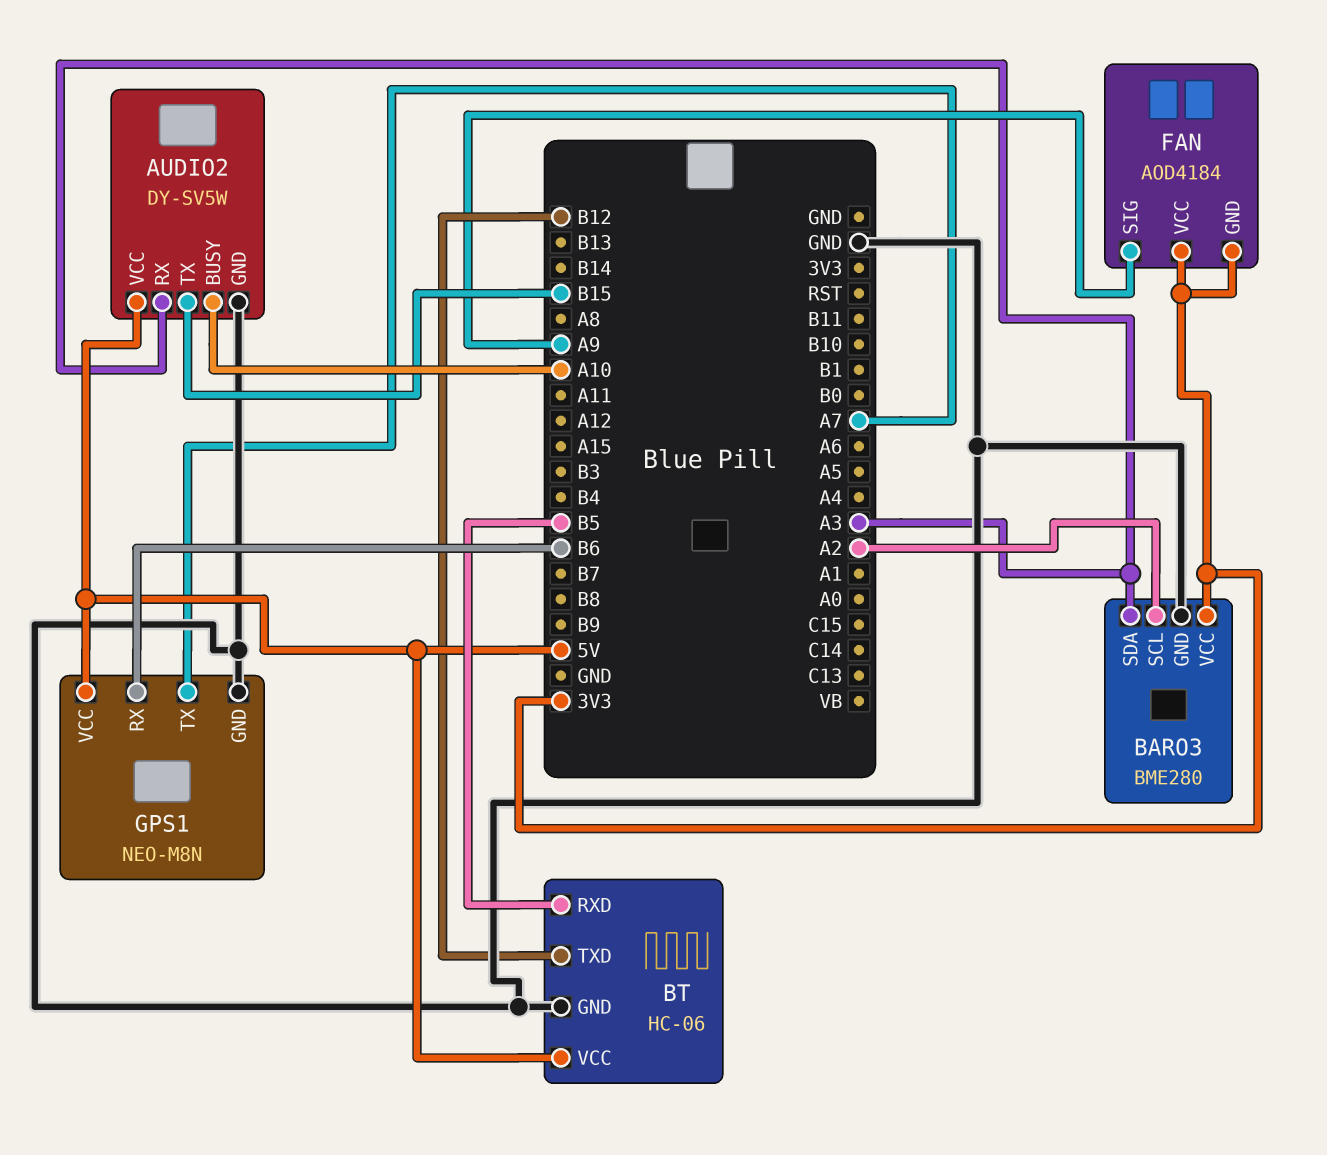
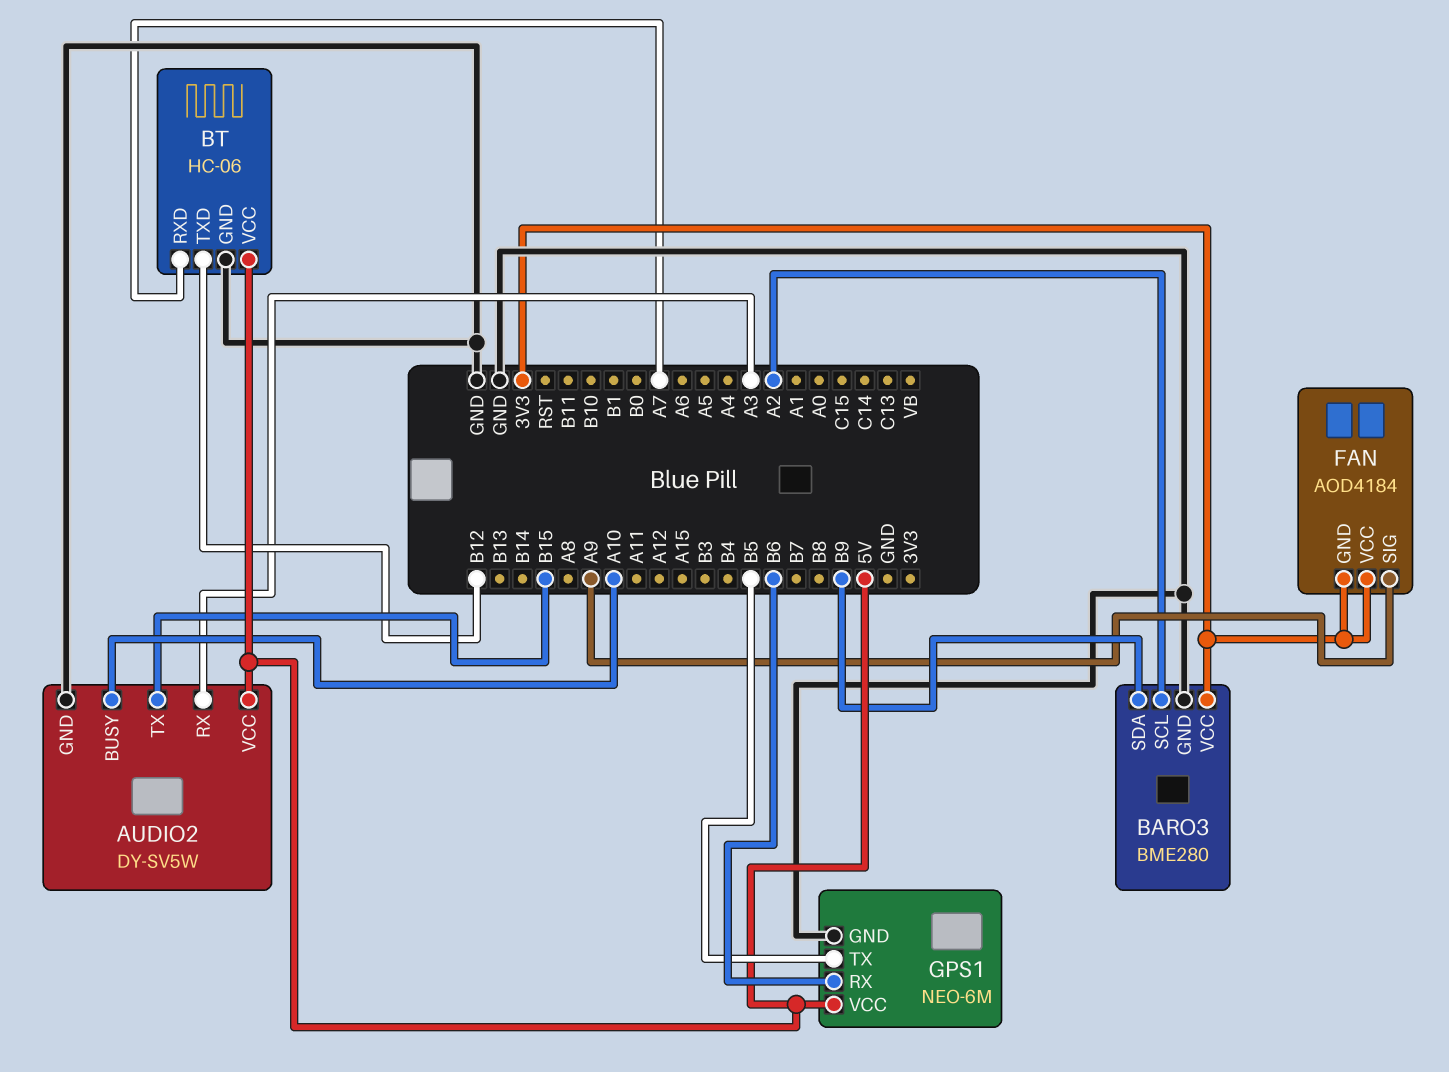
BARO3 pin SDA: A3 -> B9
BT pin RXD: B5 -> A7
GPS1: NEO-M8N -> NEO-6M
GPS1 pin TX: A7 -> B5

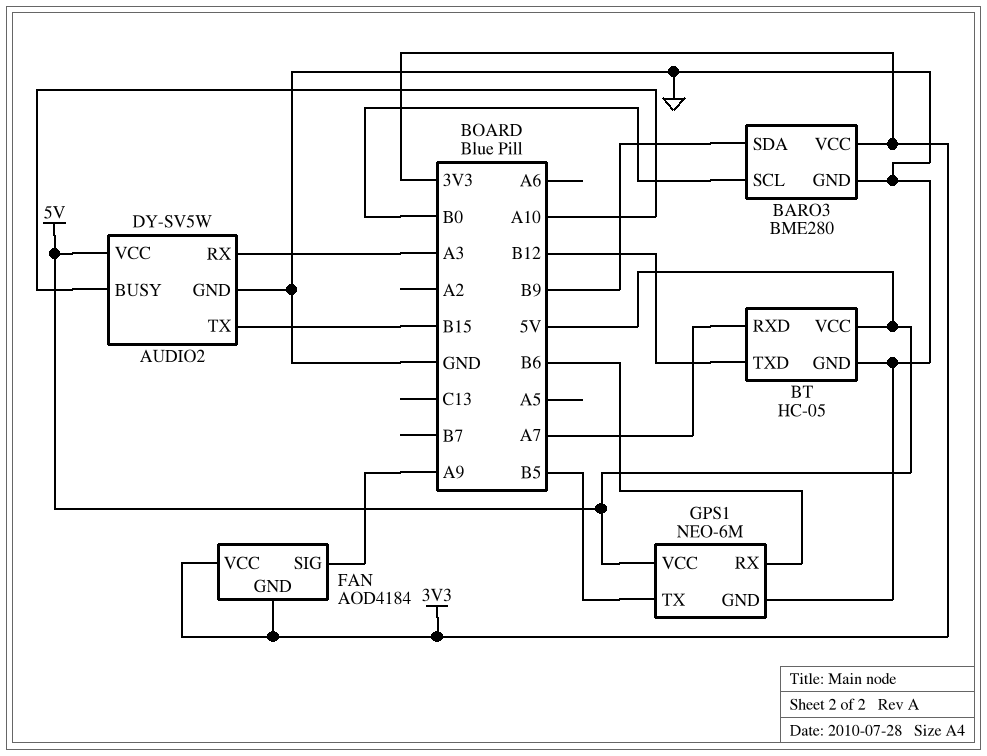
BARO3 pin SCL: A2 -> B0
BT: HC-06 -> HC-05

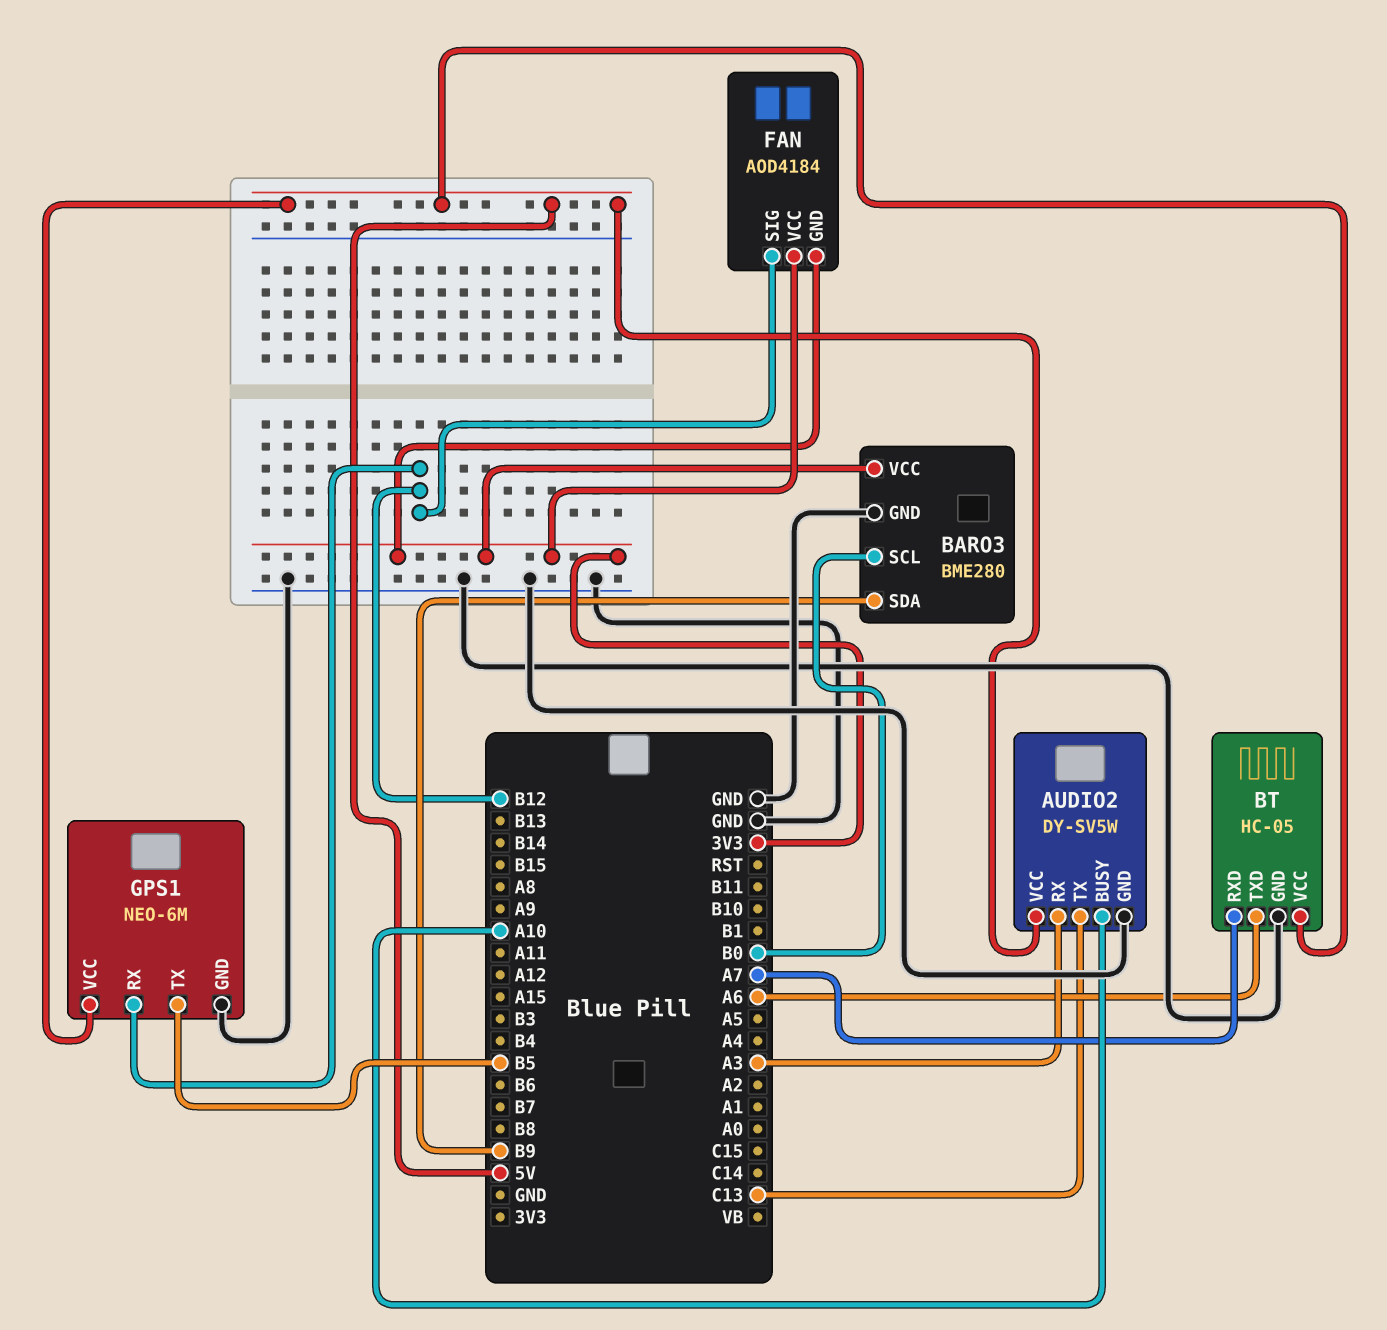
AUDIO2 pin TX: B15 -> C13
BT pin TXD: B12 -> A6
FAN pin SIG: A9 -> B12
GPS1 pin RX: B6 -> B12

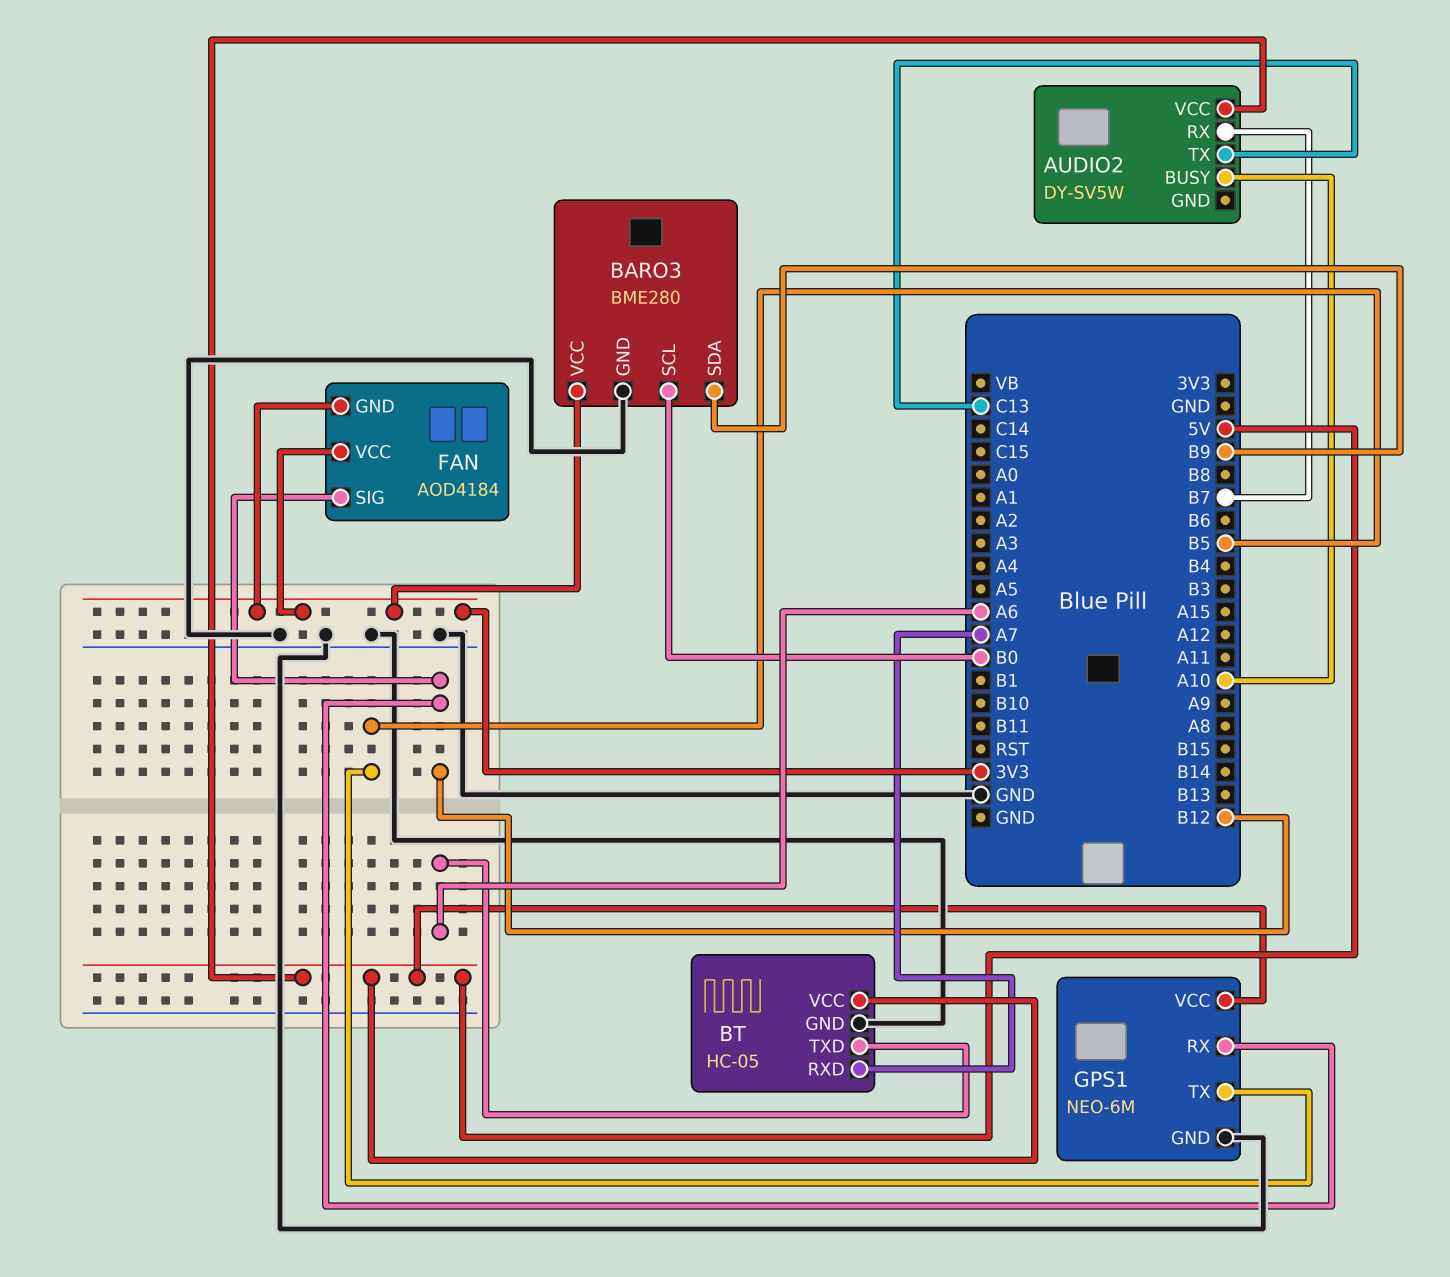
AUDIO2 pin GND: GND -> none
AUDIO2 pin RX: A3 -> B7

